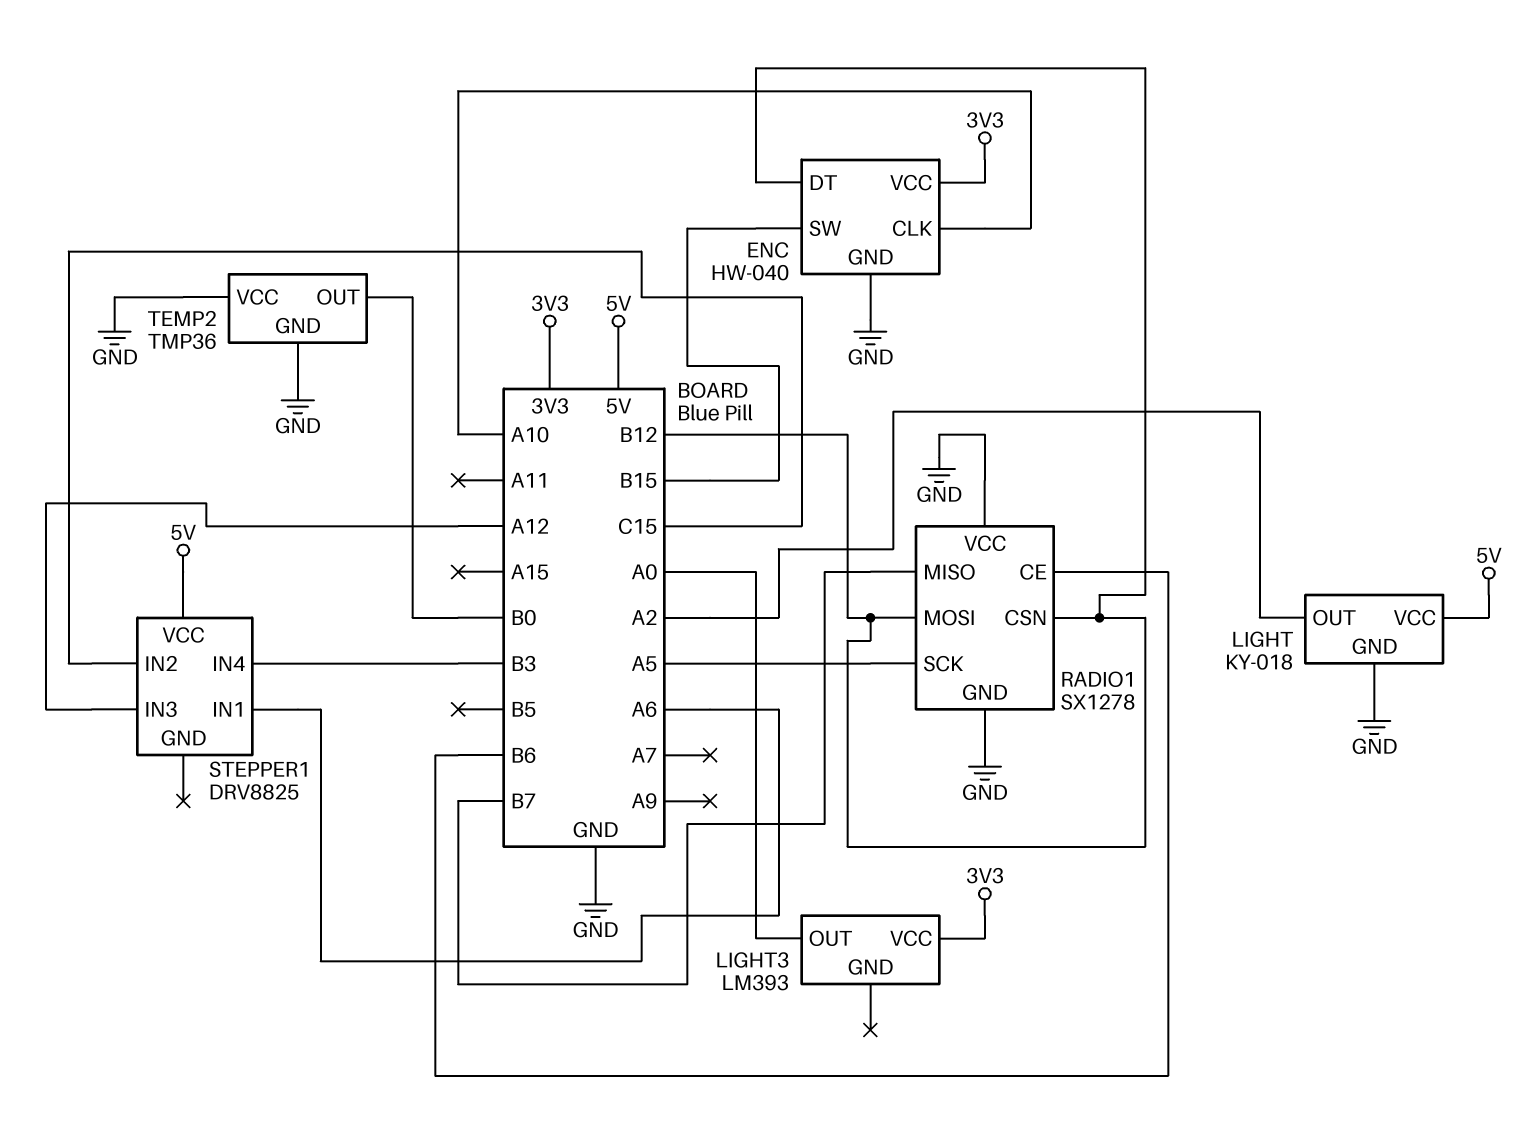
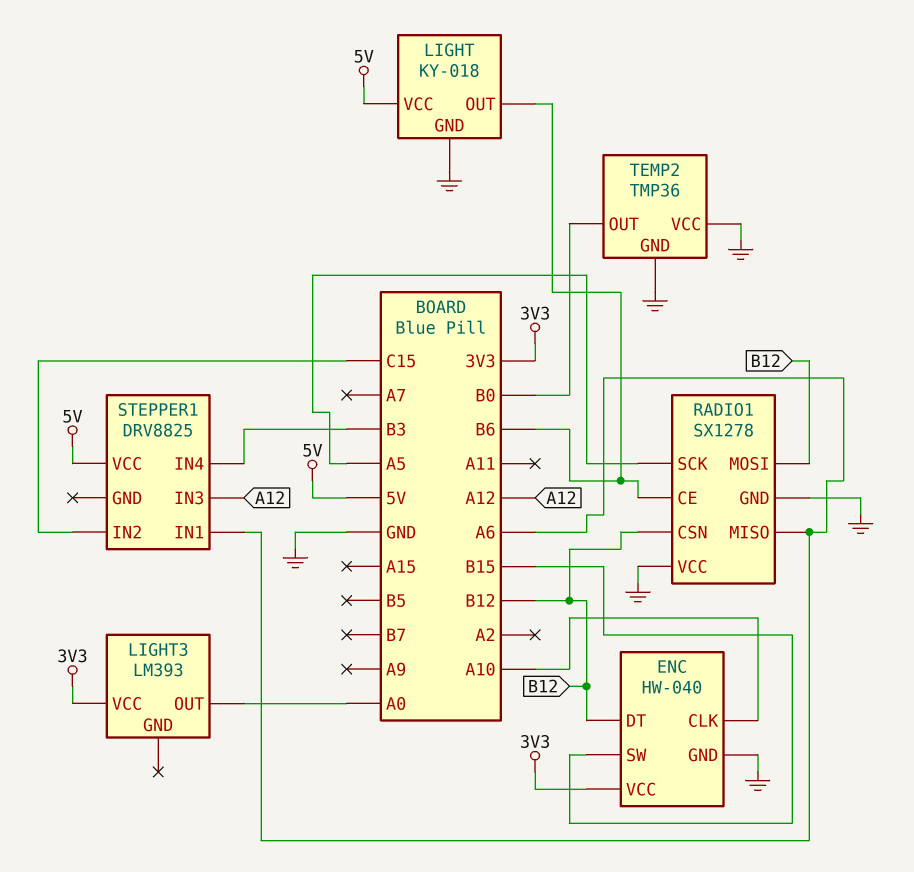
LIGHT pin OUT: A2 -> B6
RADIO1 pin MISO: B7 -> A6

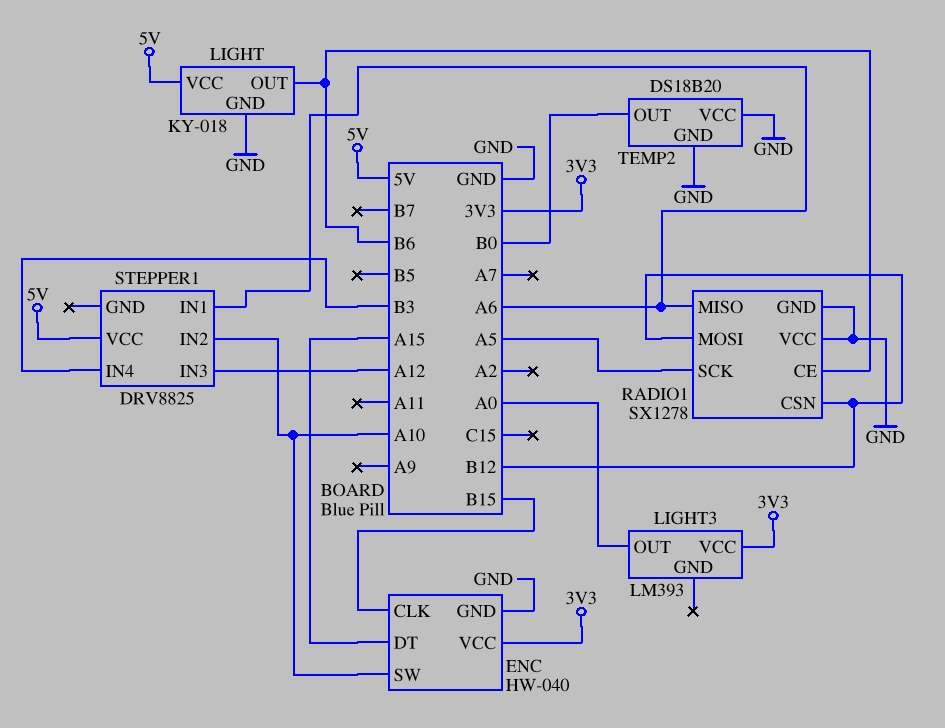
ENC pin CLK: A10 -> B15
ENC pin DT: B12 -> A15
ENC pin SW: B15 -> A10
STEPPER1 pin IN2: C15 -> A10
TEMP2: TMP36 -> DS18B20

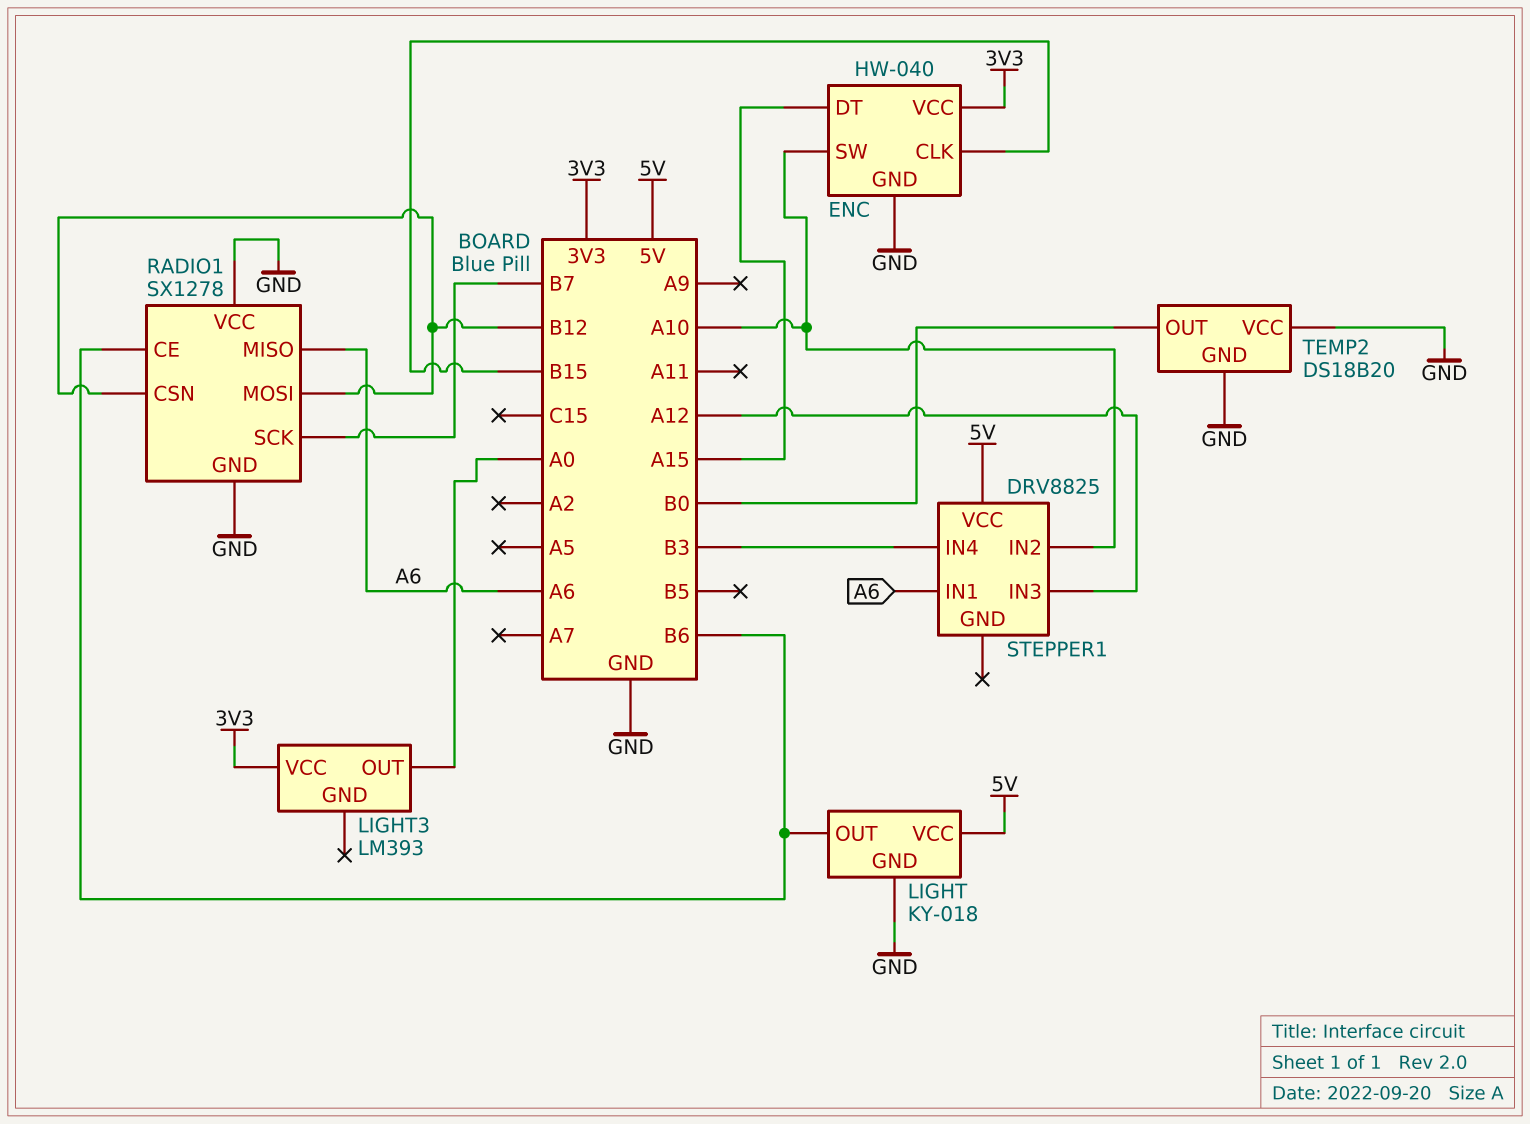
RADIO1 pin SCK: A5 -> B7

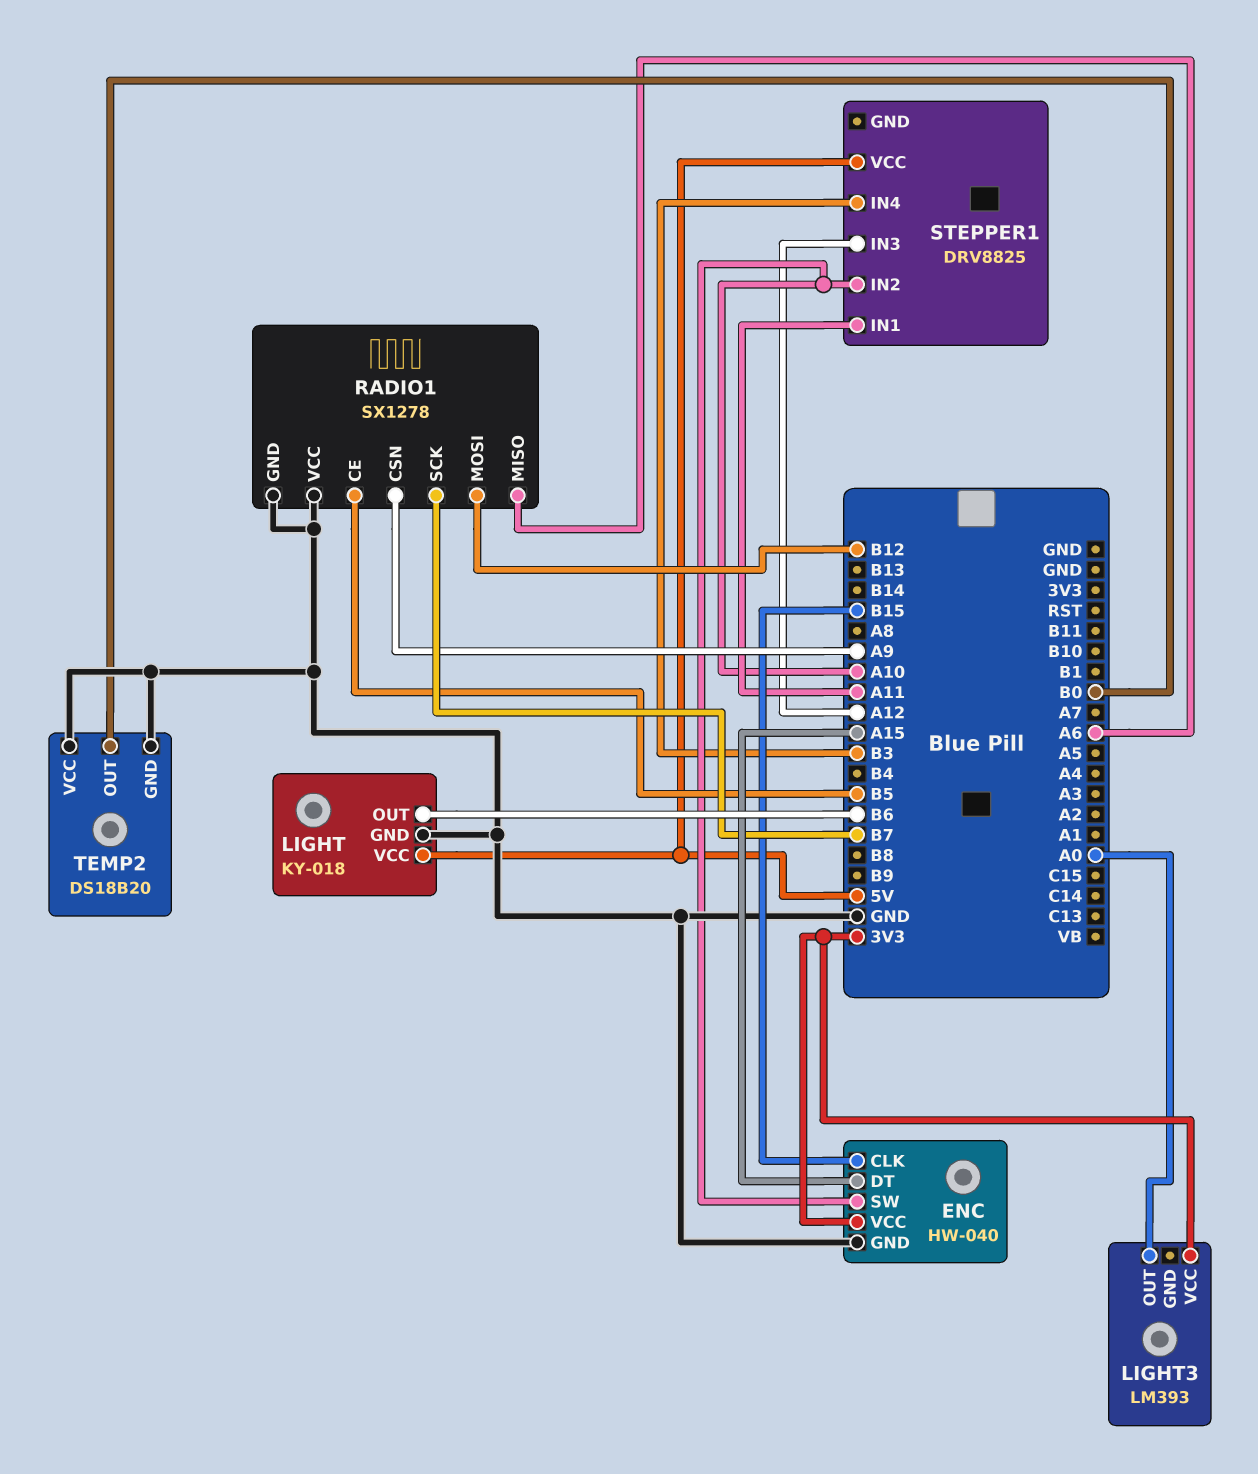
RADIO1 pin CE: B6 -> B5
RADIO1 pin CSN: B12 -> A9
STEPPER1 pin IN1: A6 -> A11

